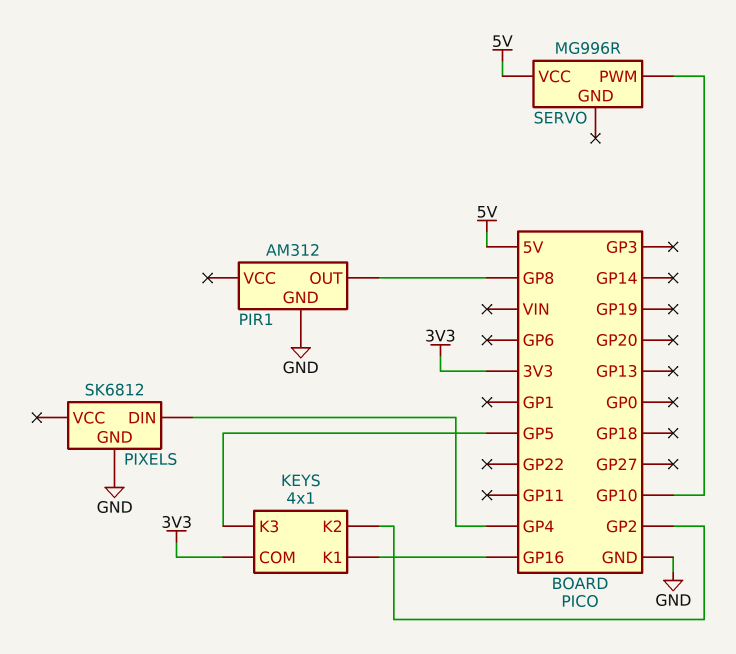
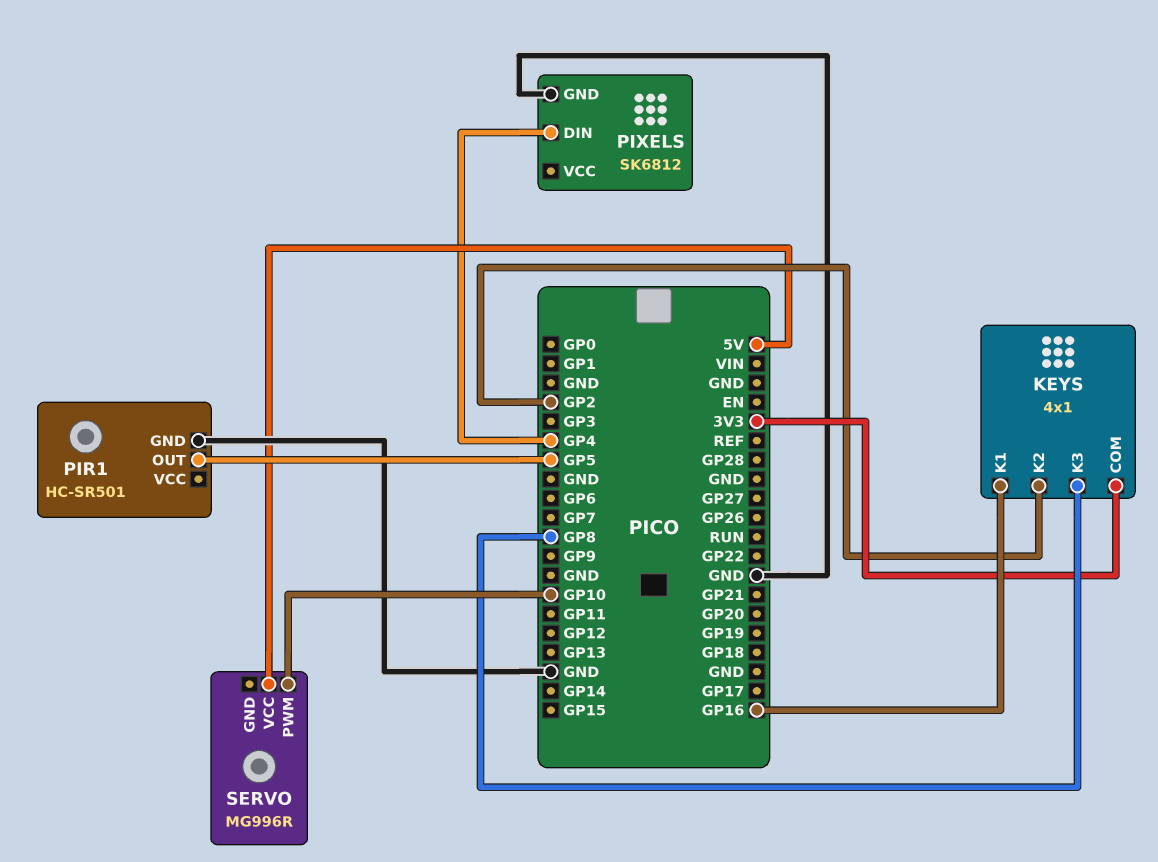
KEYS pin K3: GP5 -> GP8
PIR1: AM312 -> HC-SR501
PIR1 pin OUT: GP8 -> GP5

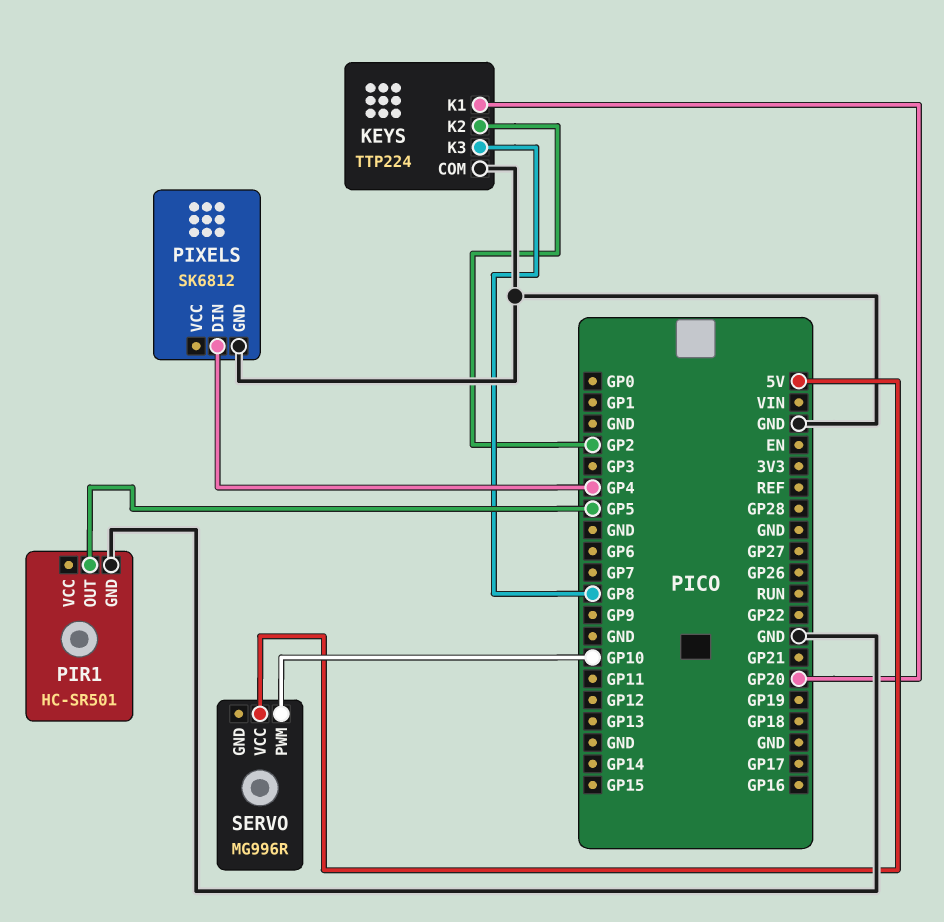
KEYS: 4x1 -> TTP224
KEYS pin COM: 3V3 -> GND
KEYS pin K1: GP16 -> GP20

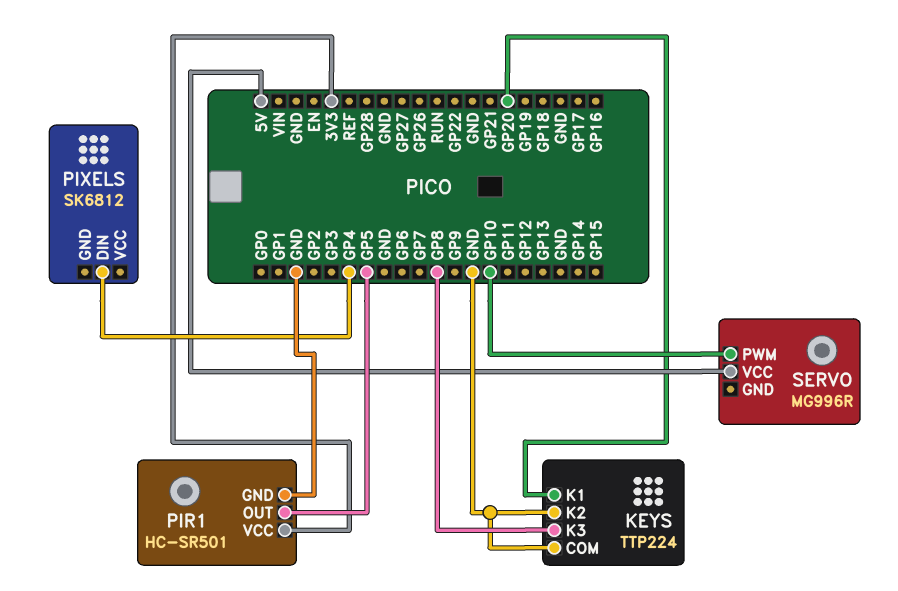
KEYS pin K2: GP2 -> GND
PIR1 pin VCC: none -> 3V3
PIXELS pin GND: GND -> none

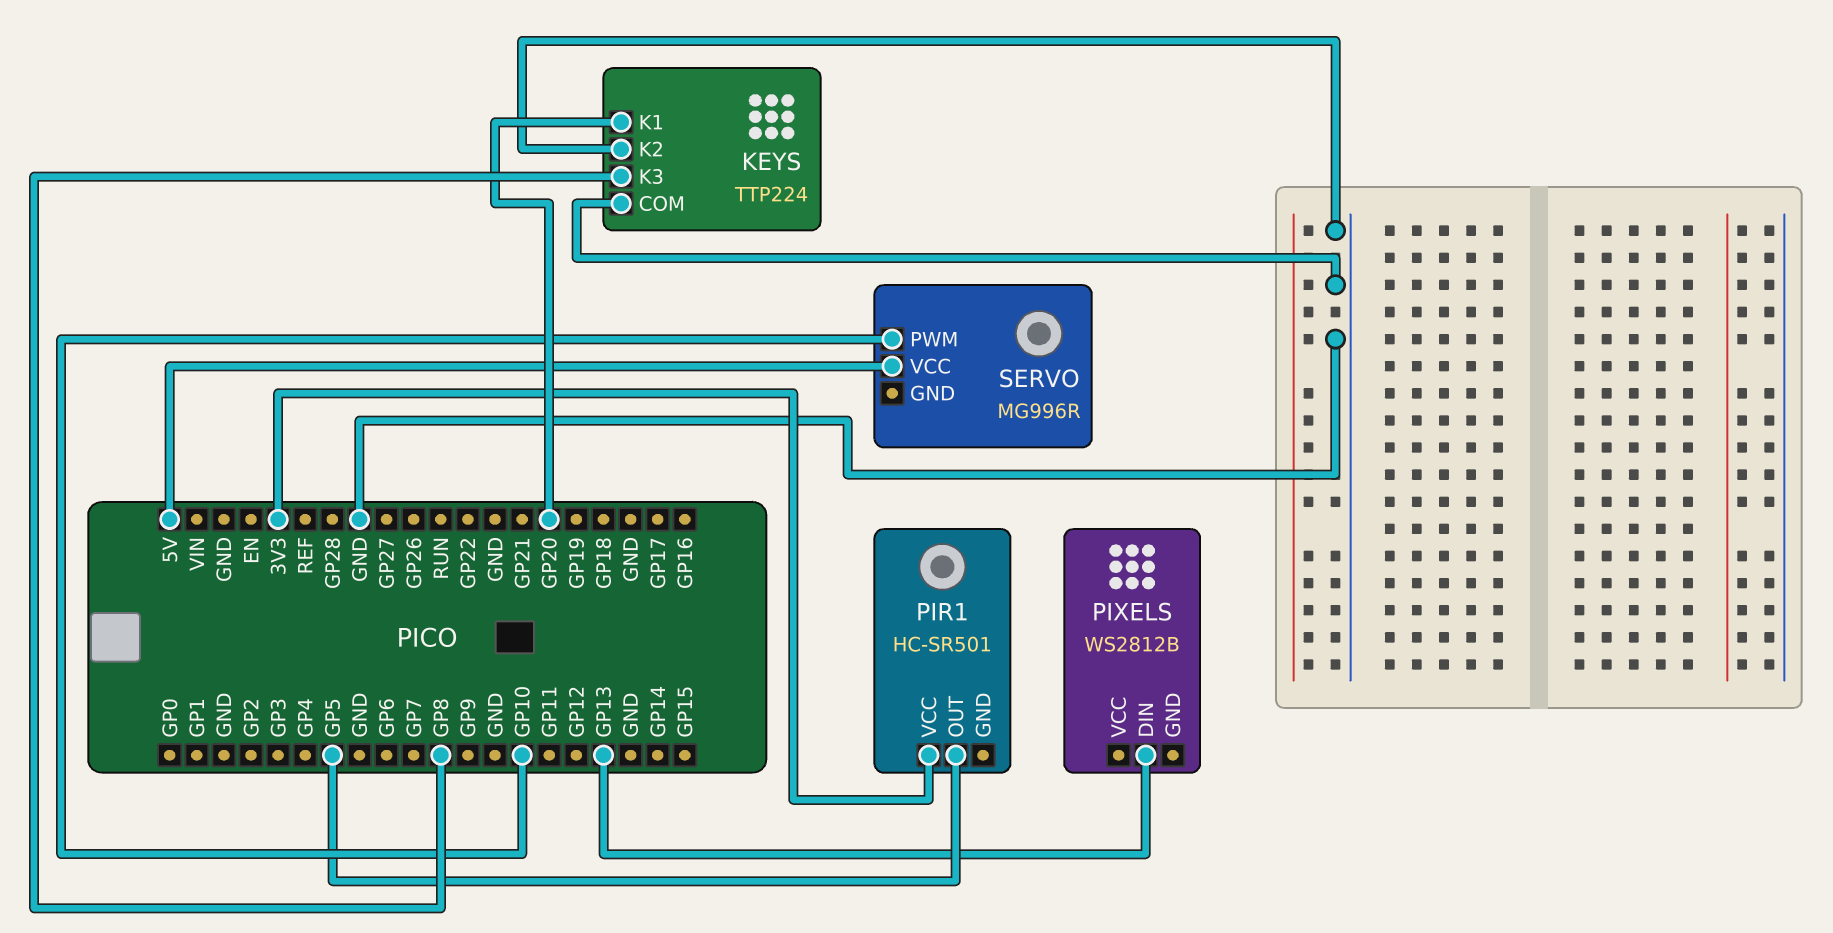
PIR1 pin GND: GND -> none
PIXELS: SK6812 -> WS2812B
PIXELS pin DIN: GP4 -> GP13

